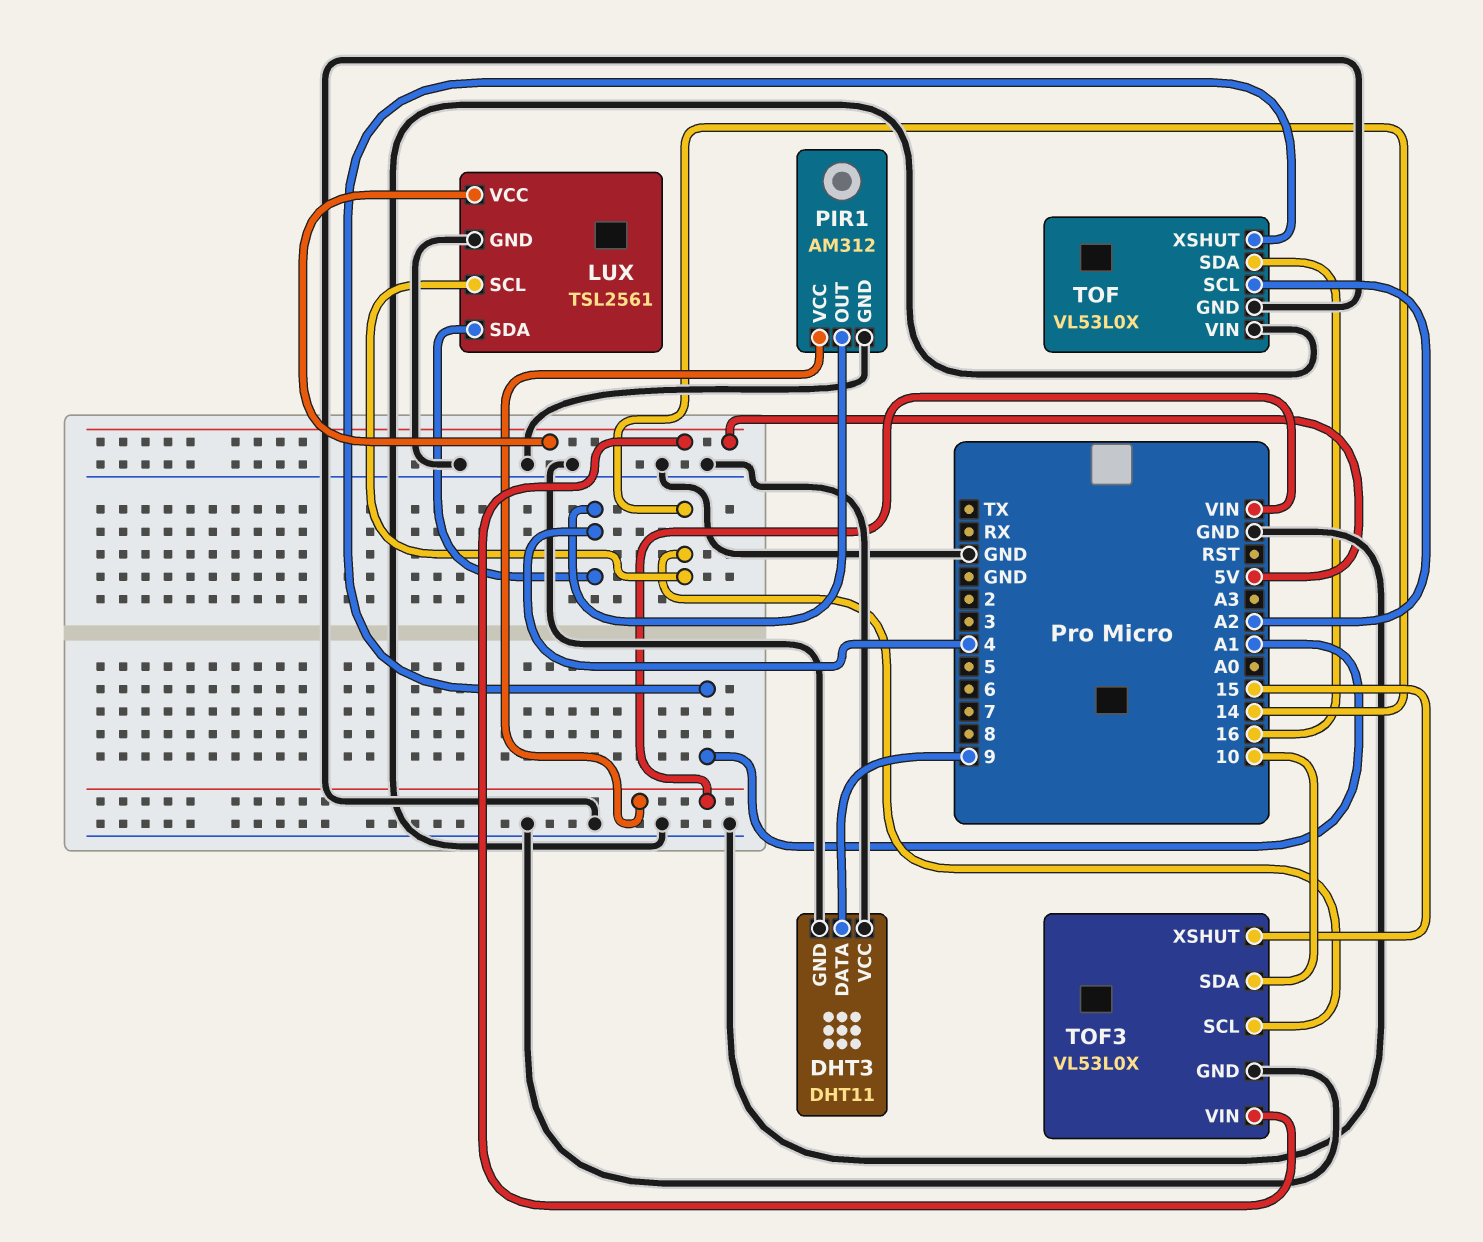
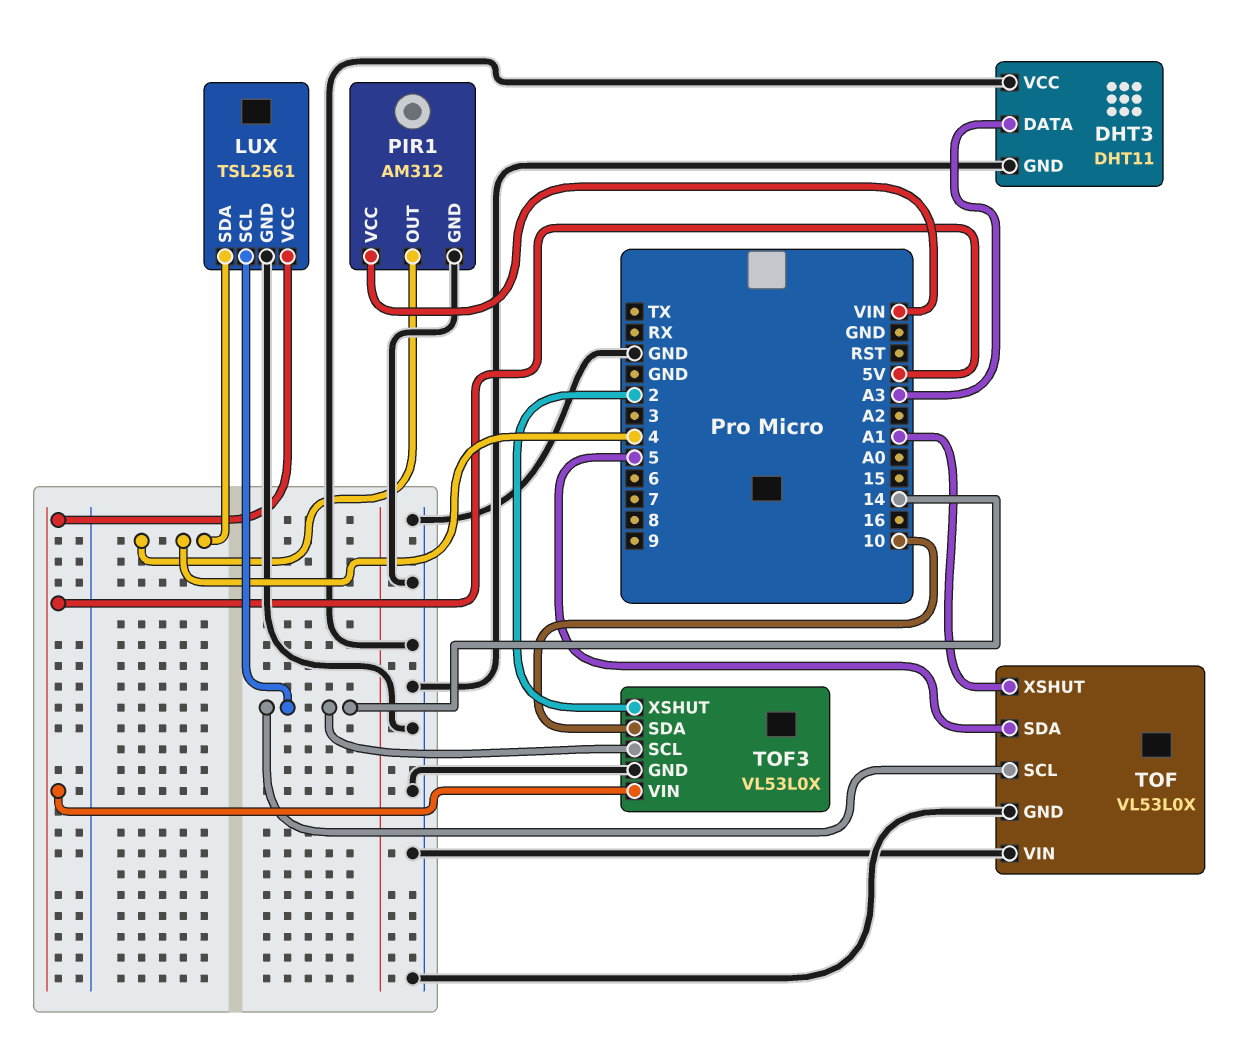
DHT3 pin DATA: 9 -> A3
TOF pin SCL: A2 -> 14
TOF pin SDA: 16 -> 5
TOF3 pin XSHUT: 15 -> 2

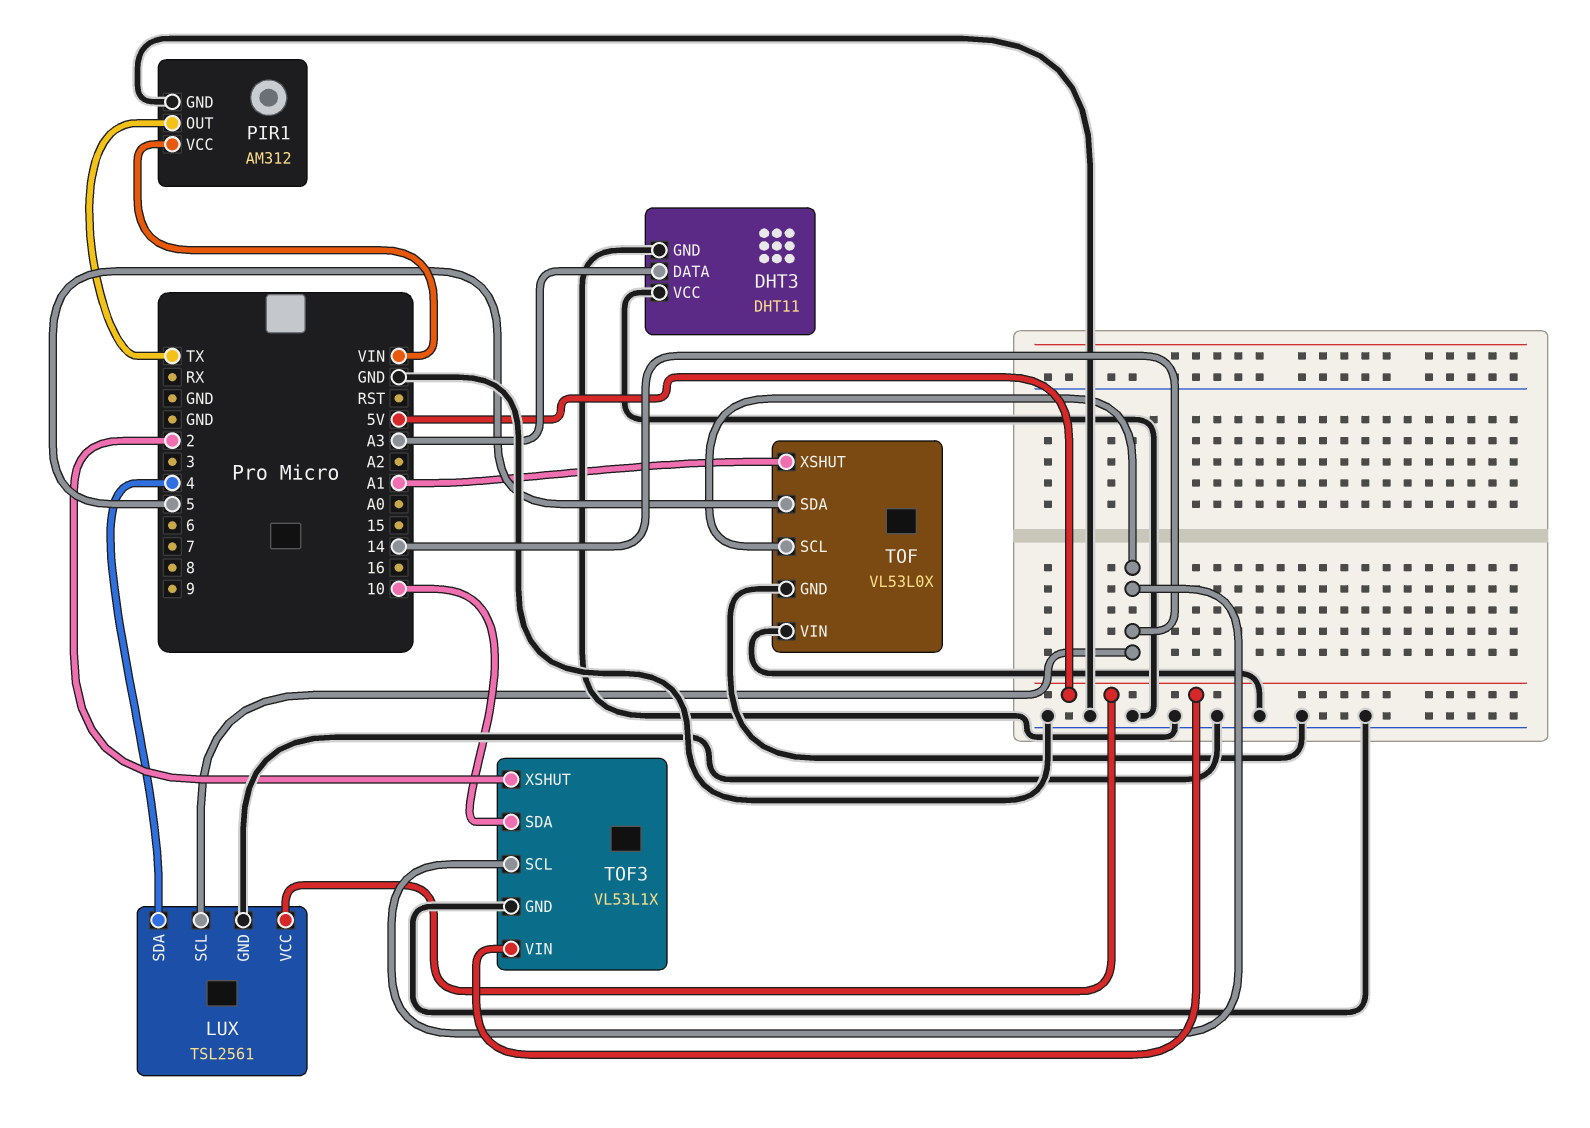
PIR1 pin OUT: 4 -> TX
TOF3: VL53L0X -> VL53L1X

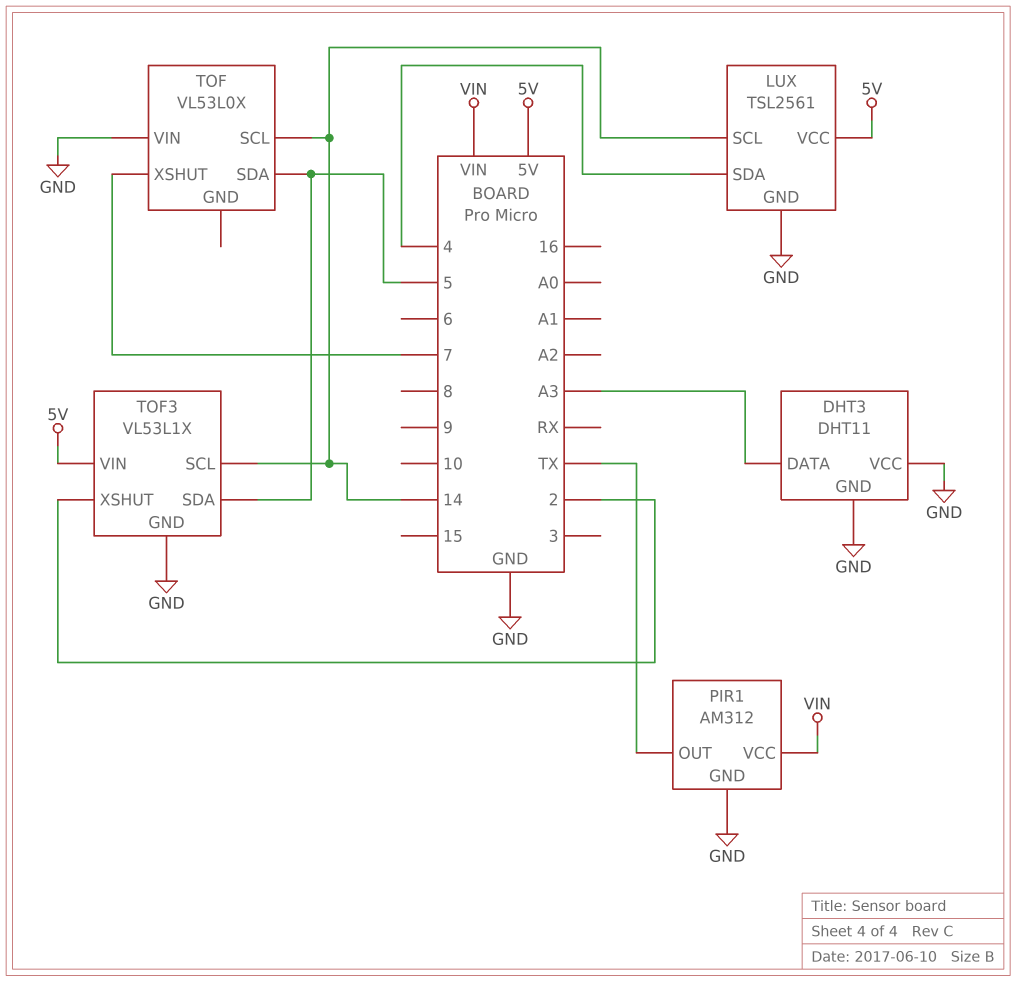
TOF pin GND: GND -> none
TOF pin XSHUT: A1 -> 7
TOF3 pin SDA: 10 -> 5

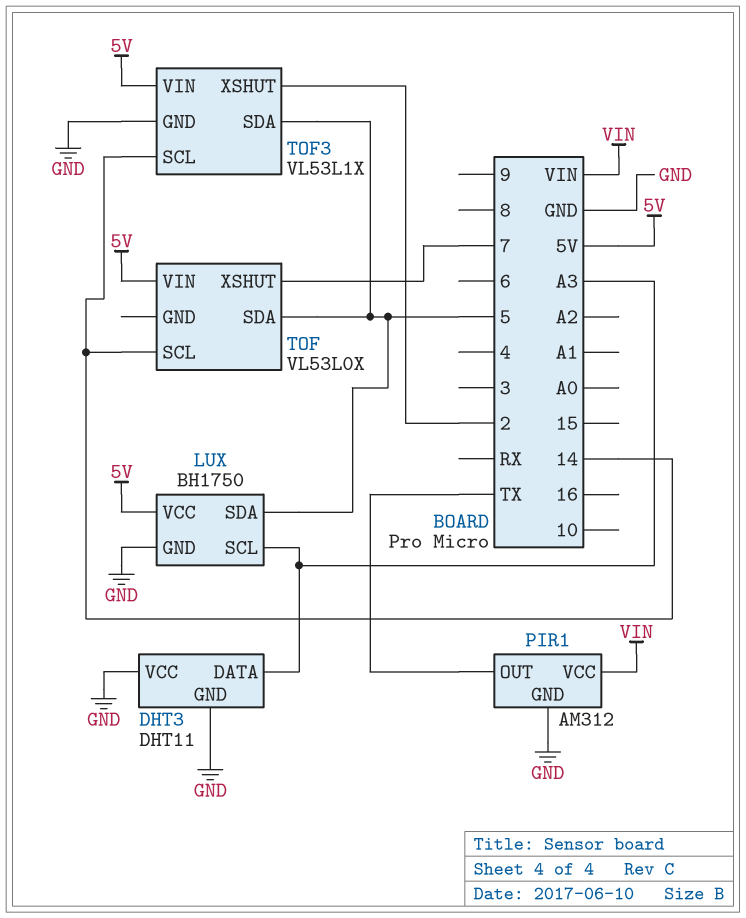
LUX: TSL2561 -> BH1750
LUX pin SCL: 14 -> A3
LUX pin SDA: 4 -> 5
TOF pin VIN: GND -> 5V

